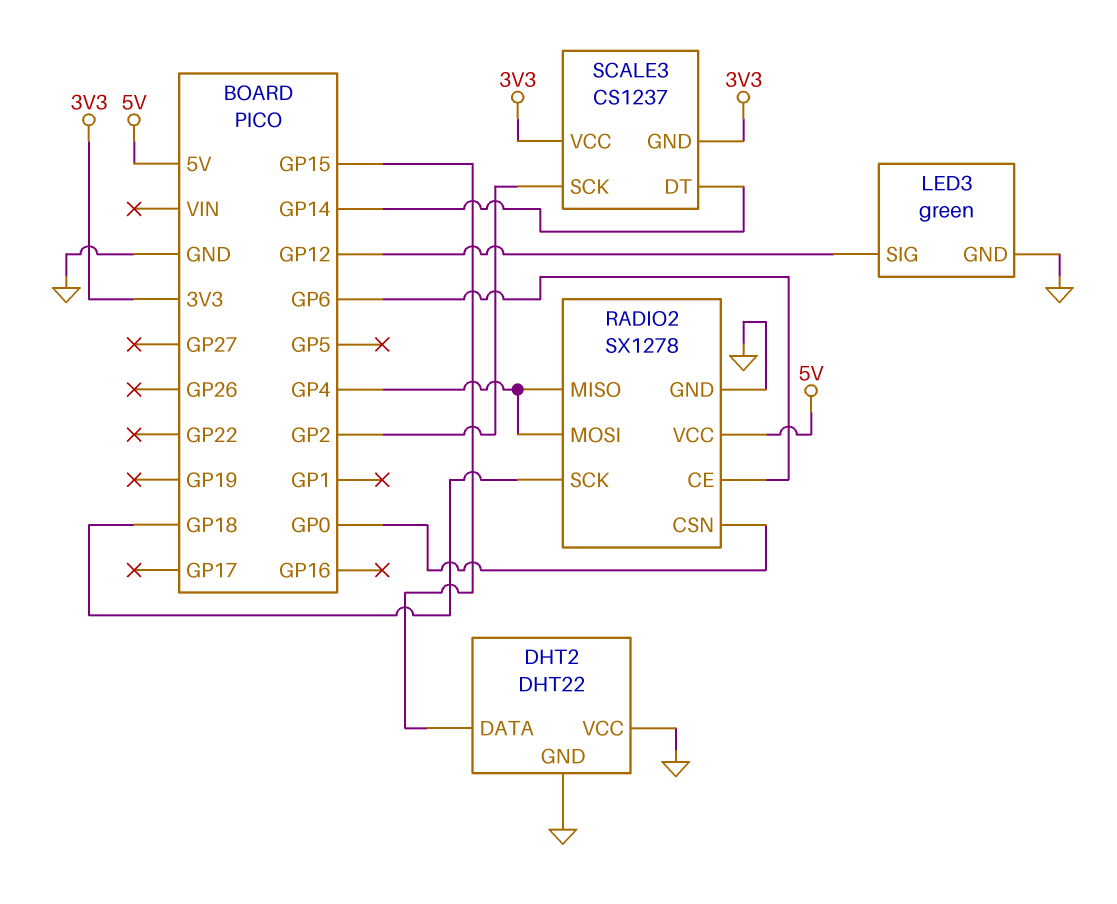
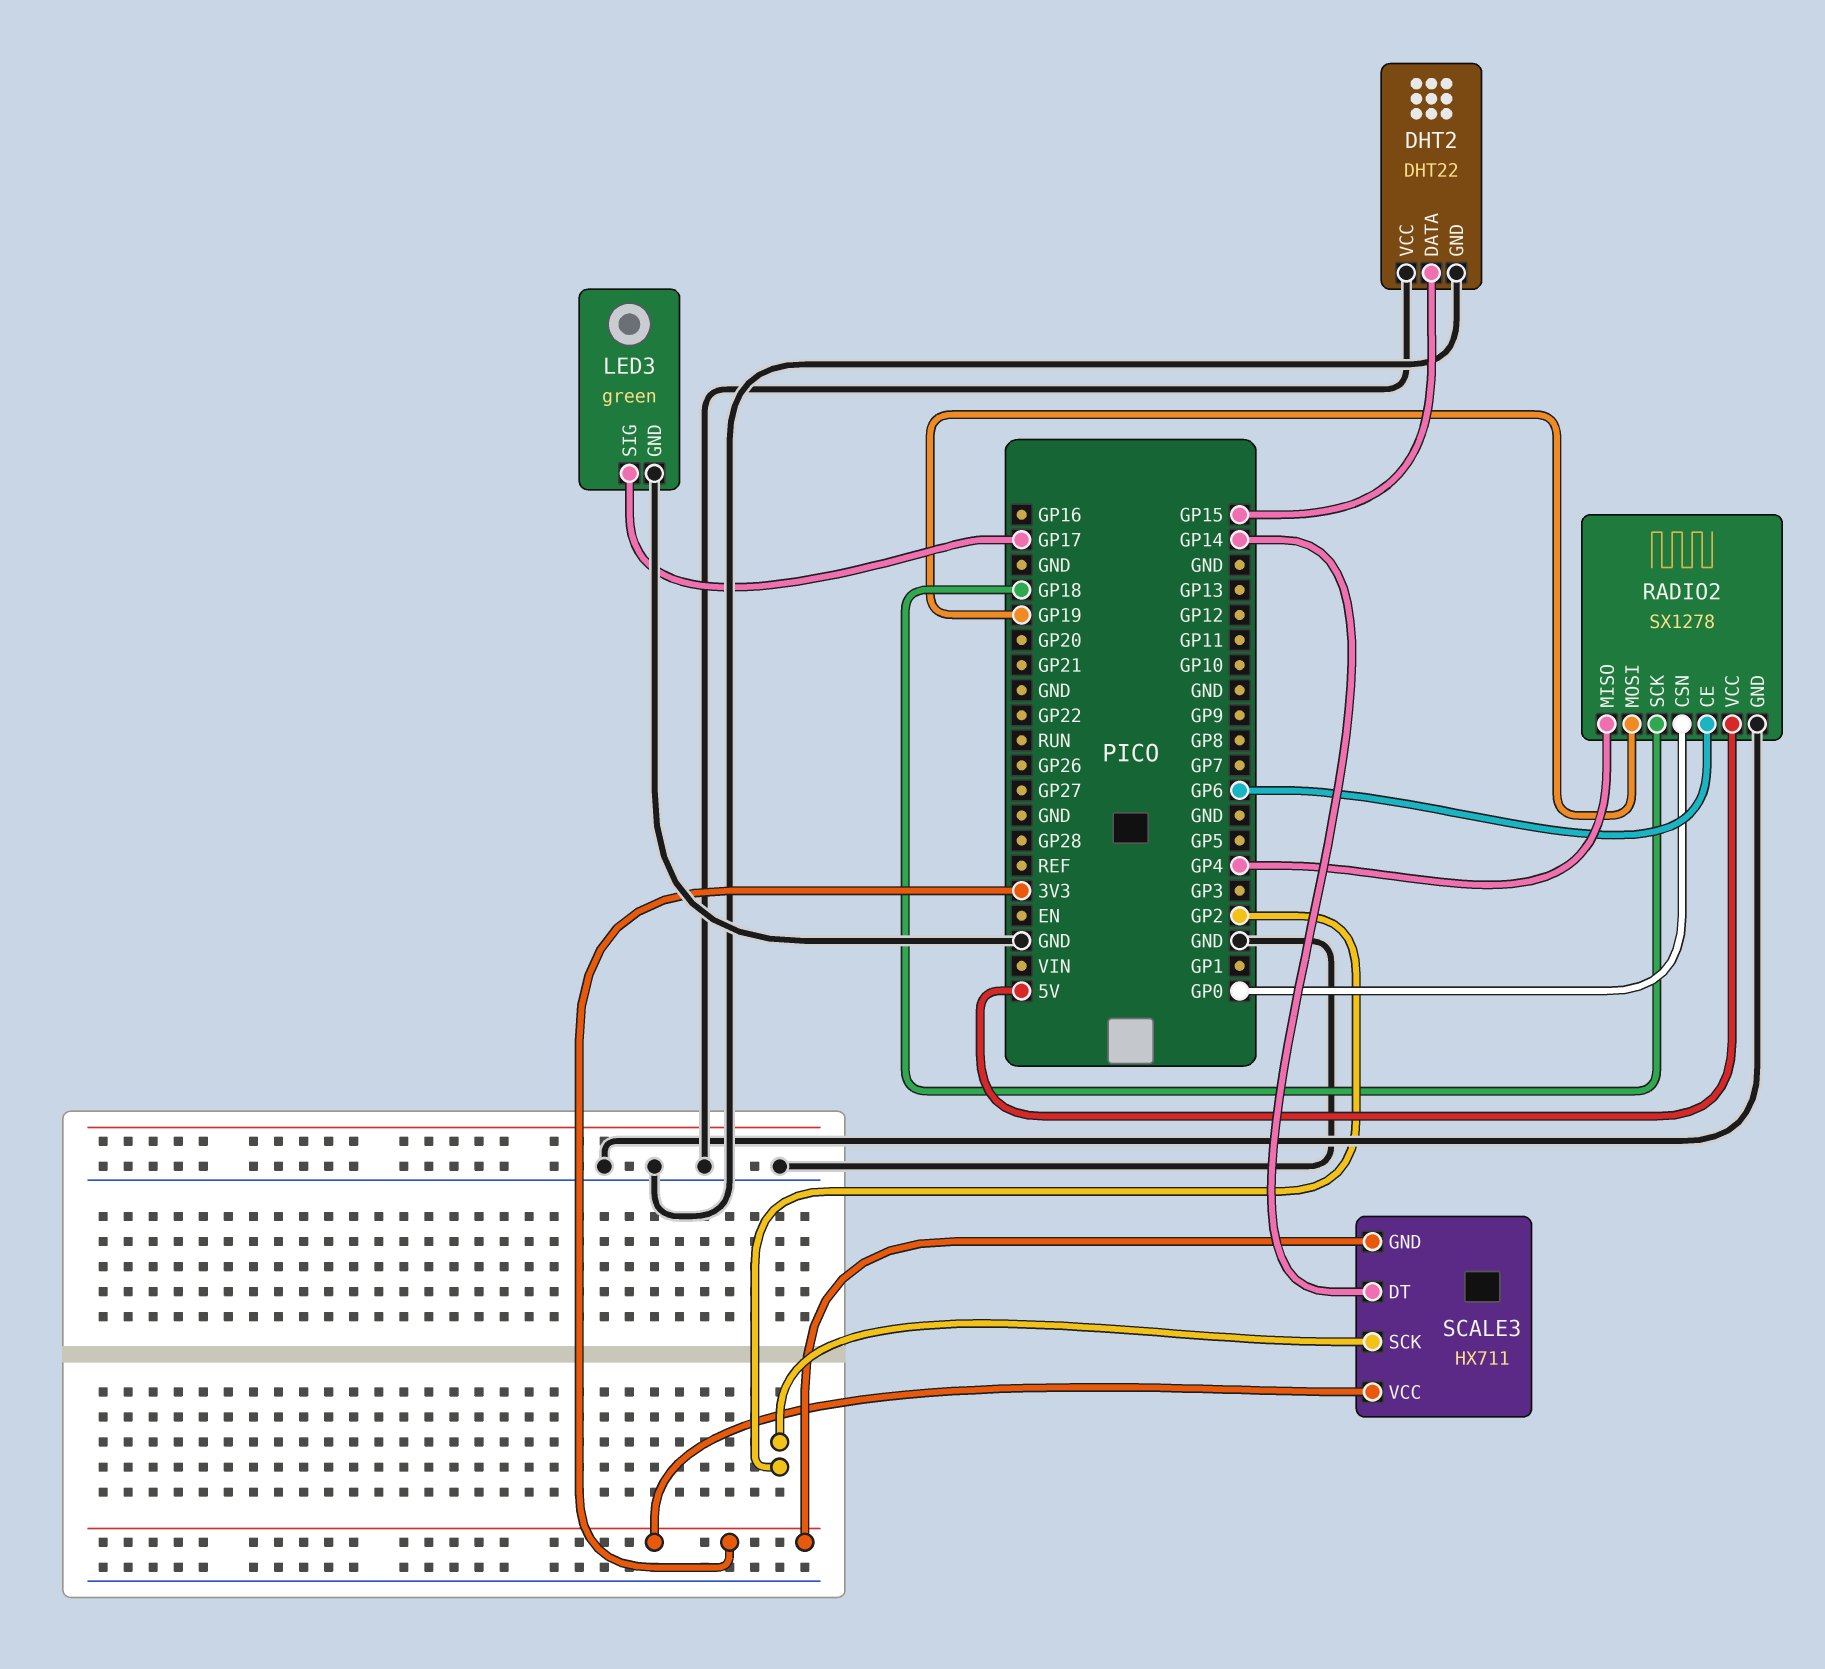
LED3 pin SIG: GP12 -> GP17
RADIO2 pin MOSI: GP4 -> GP19
SCALE3: CS1237 -> HX711

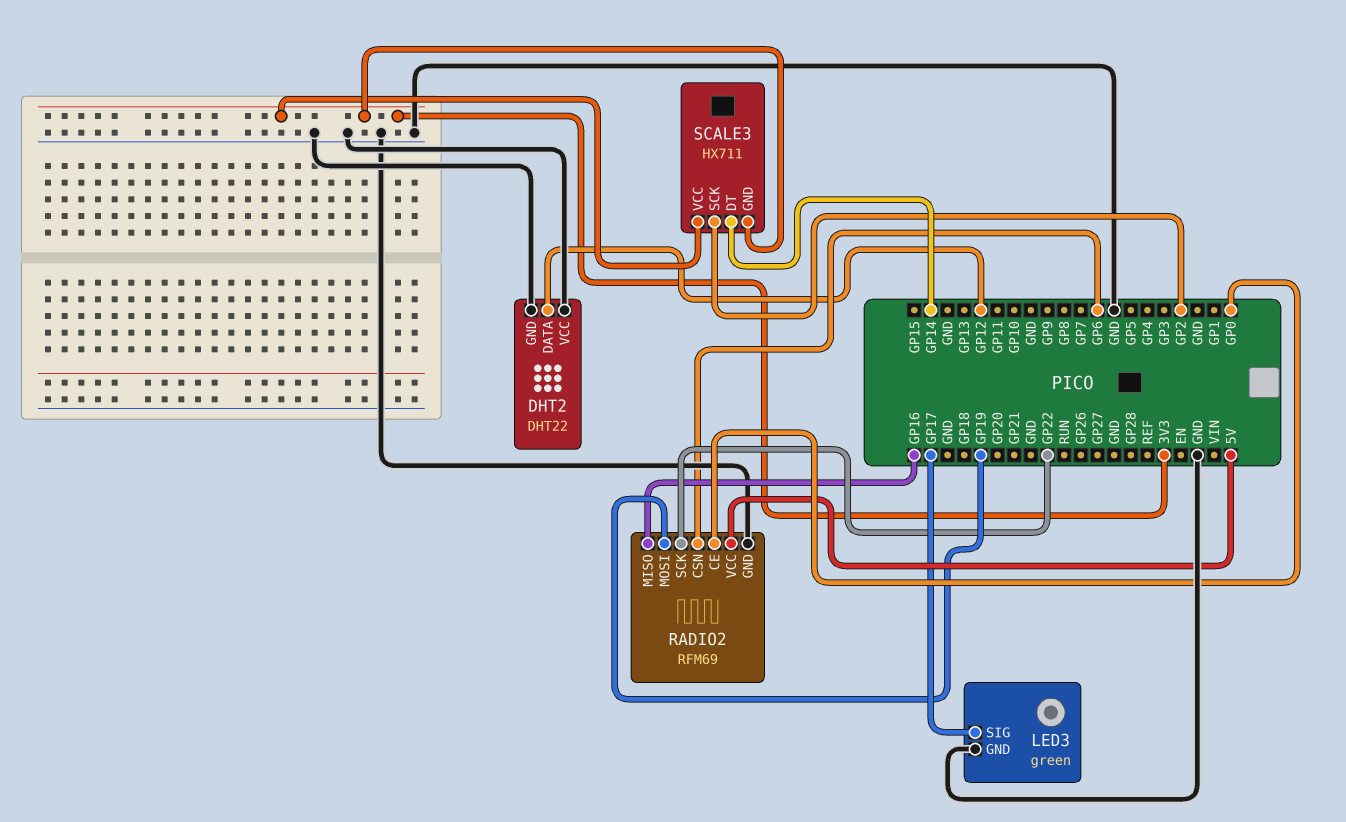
DHT2 pin DATA: GP15 -> GP12
RADIO2: SX1278 -> RFM69
RADIO2 pin CE: GP6 -> GP0
RADIO2 pin CSN: GP0 -> GP6
RADIO2 pin MISO: GP4 -> GP16
RADIO2 pin SCK: GP18 -> GP22

